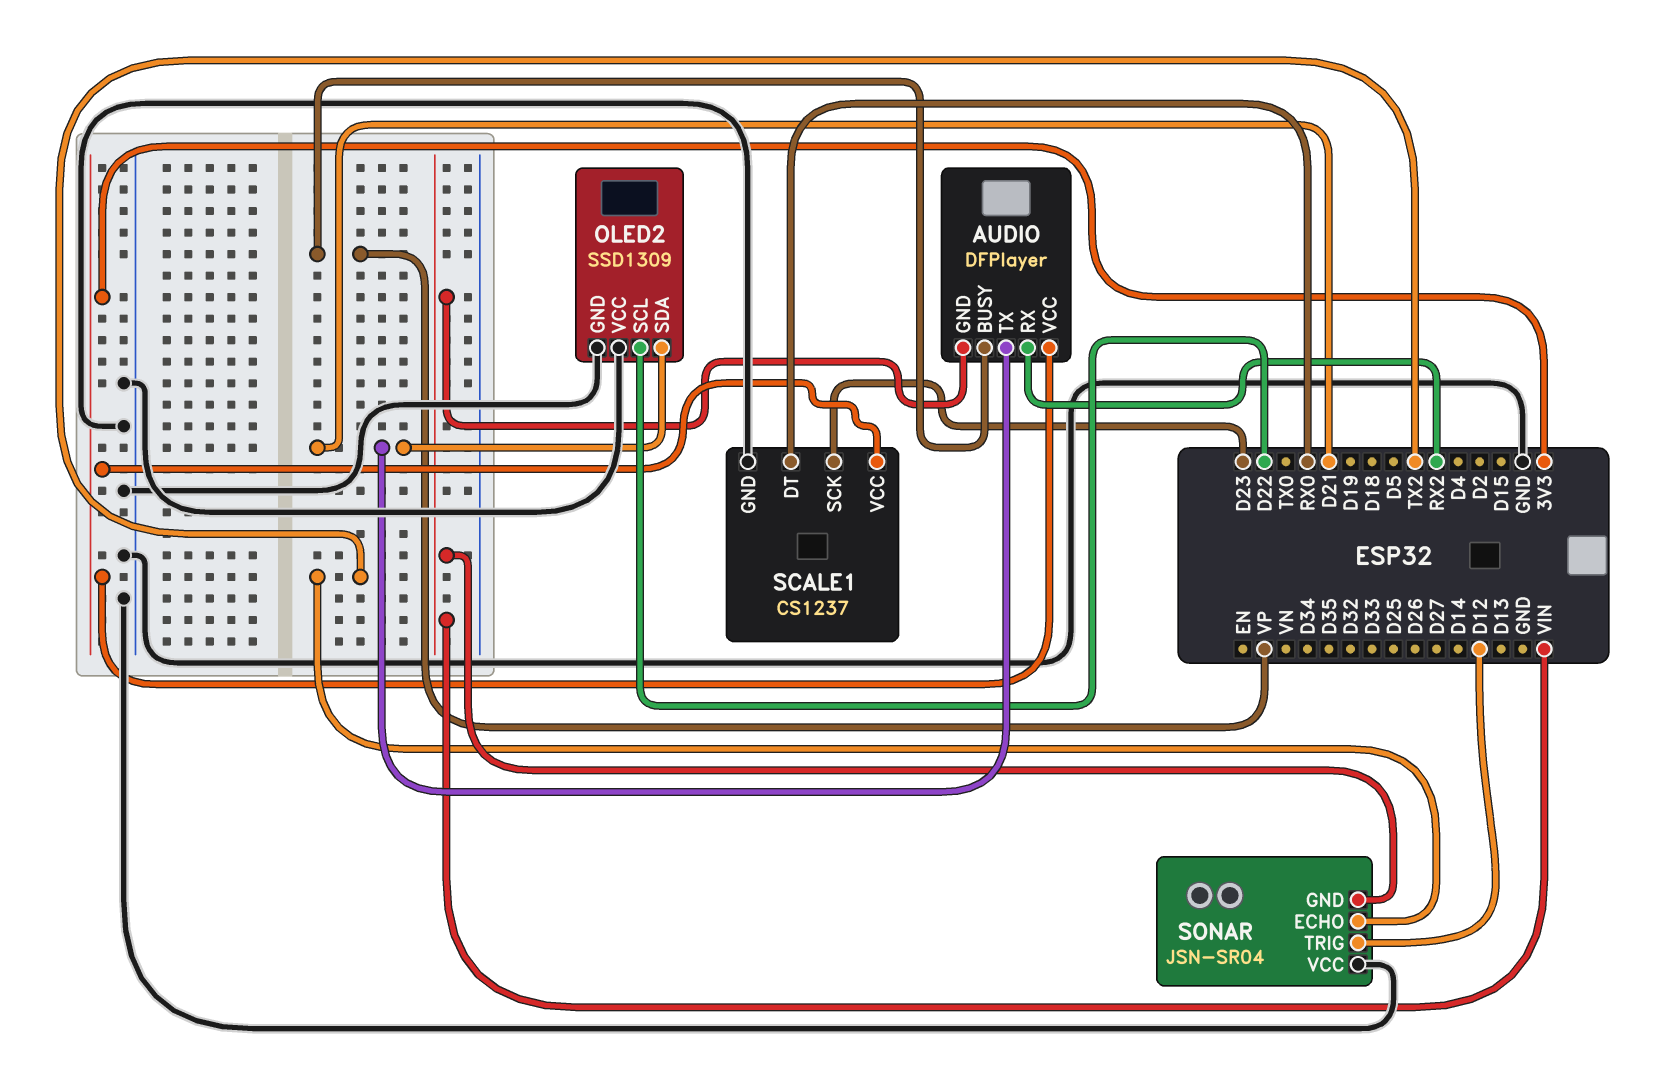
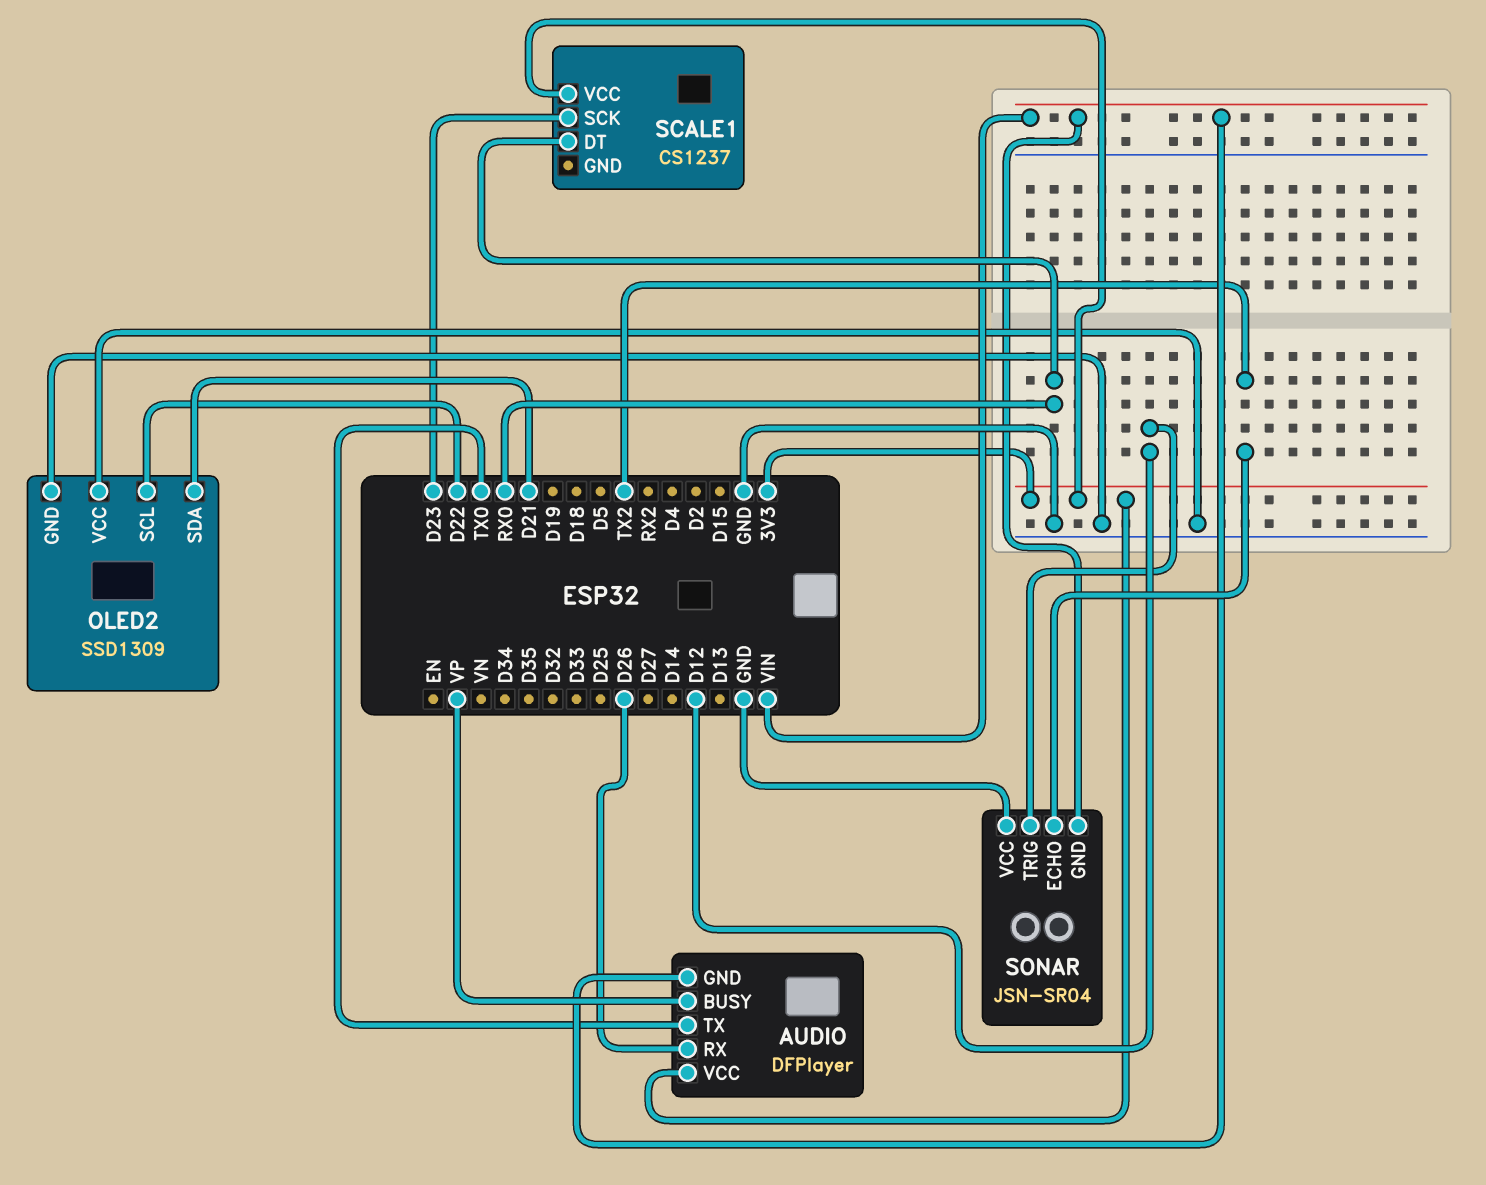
AUDIO pin RX: RX2 -> D26
AUDIO pin TX: D21 -> TX0
SCALE1 pin GND: GND -> none

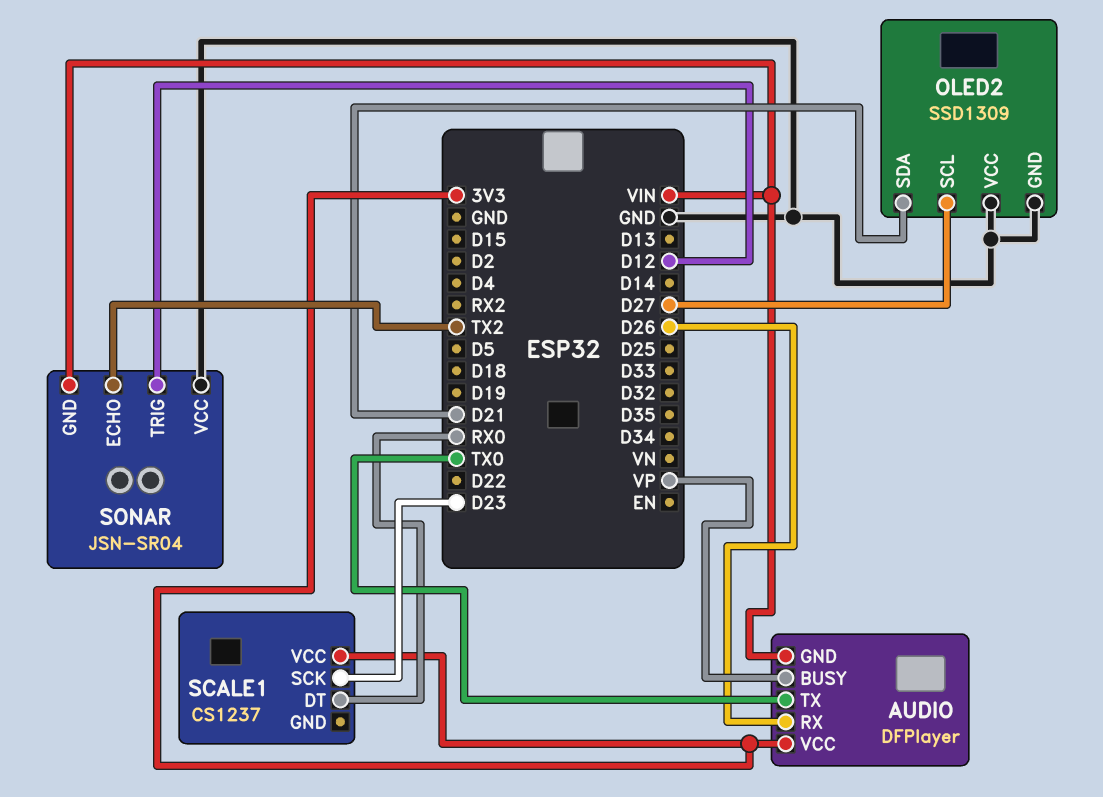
OLED2 pin SCL: D22 -> D27

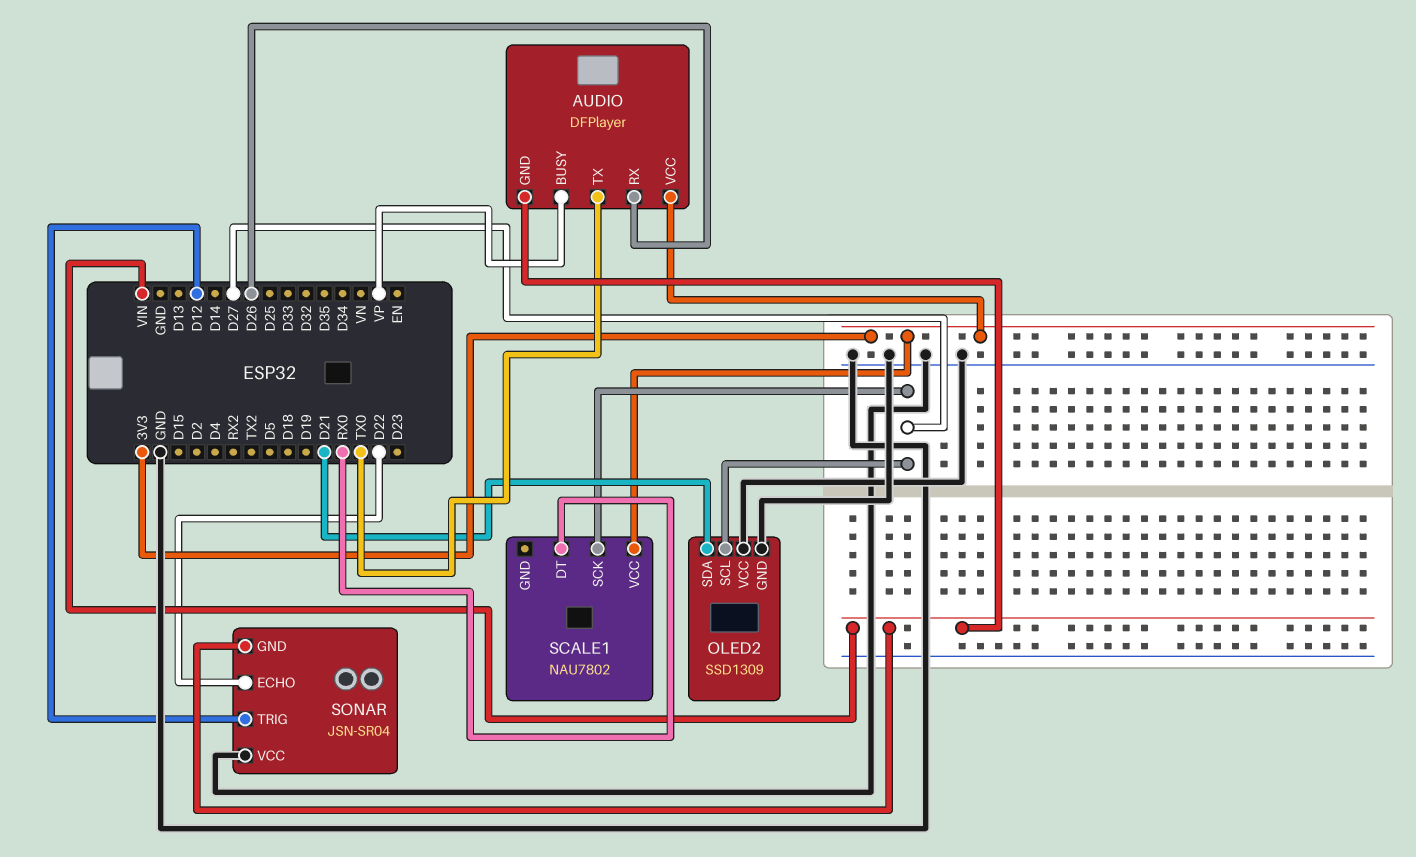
SCALE1: CS1237 -> NAU7802
SCALE1 pin SCK: D23 -> D27
SONAR pin ECHO: TX2 -> D22

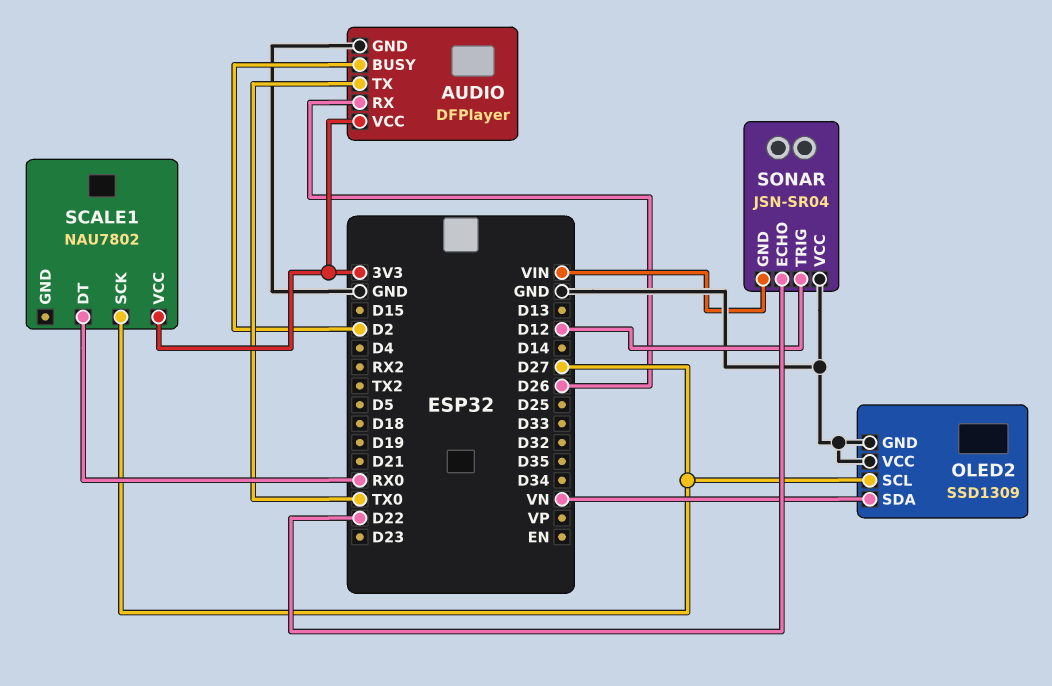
AUDIO pin BUSY: VP -> D2
AUDIO pin GND: VIN -> GND
OLED2 pin SDA: D21 -> VN

